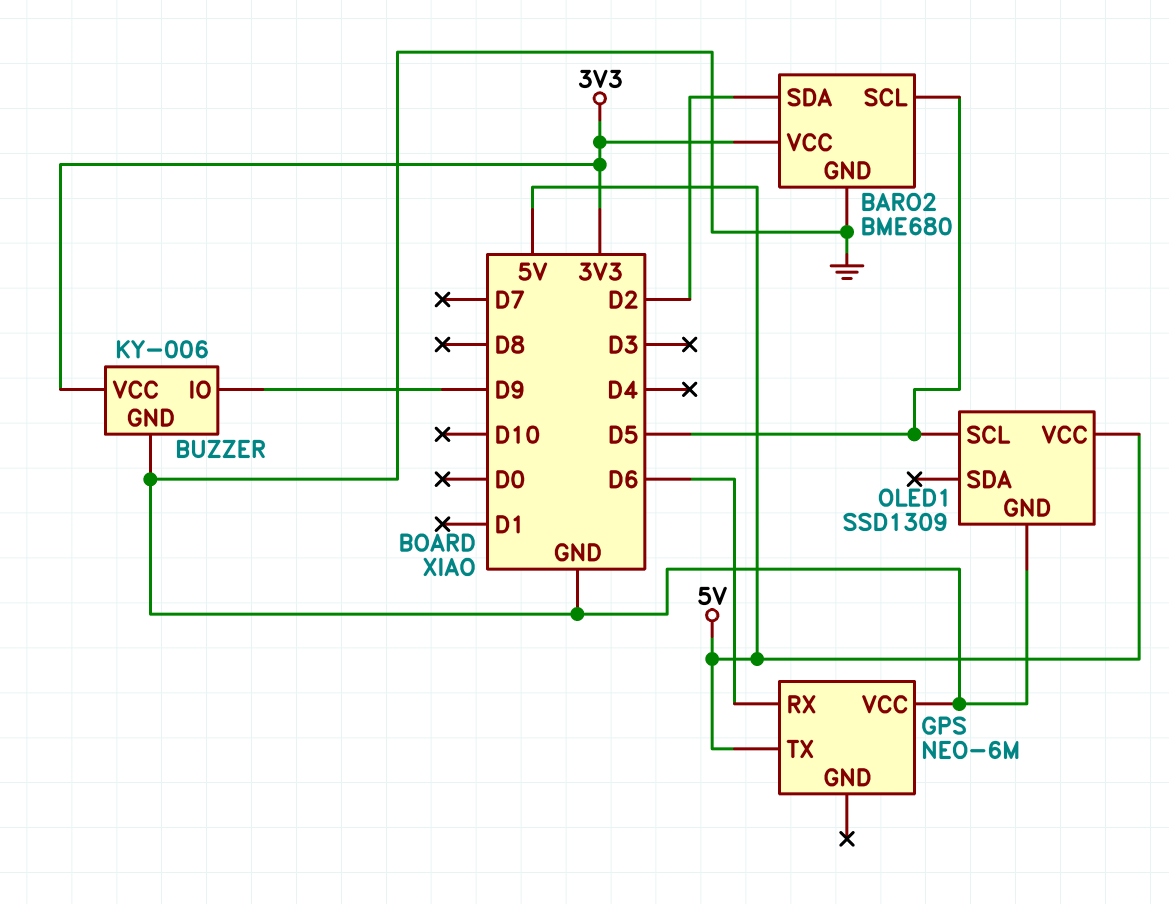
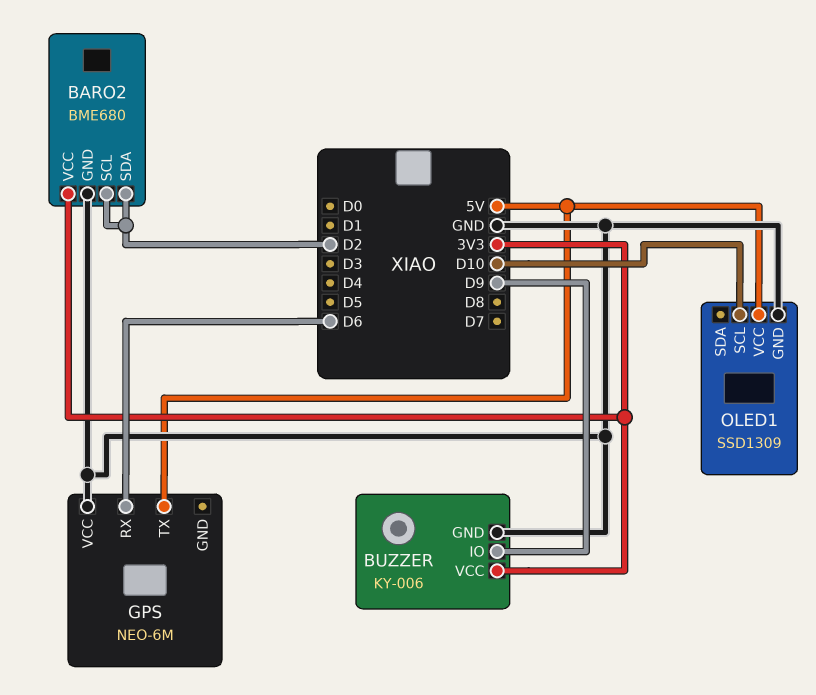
BARO2 pin SCL: D5 -> D2
OLED1 pin SCL: D5 -> D10

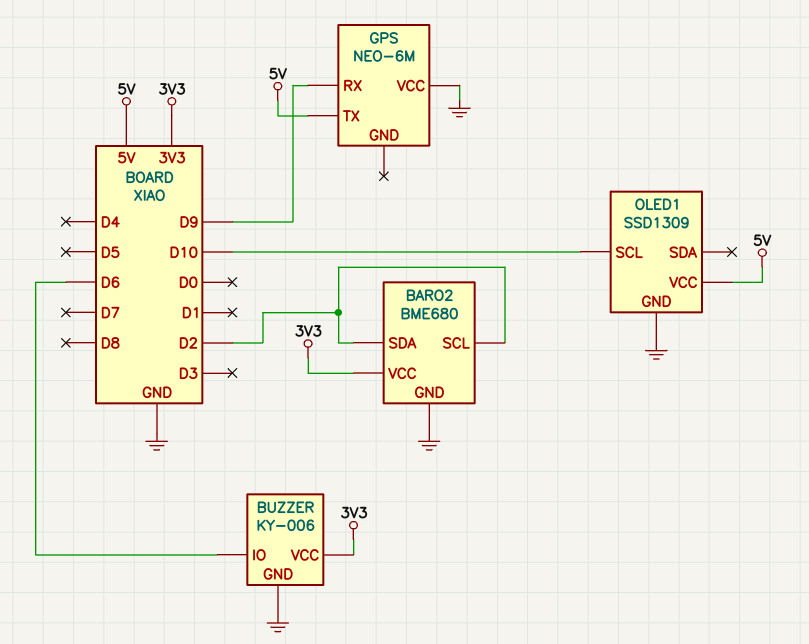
BUZZER pin IO: D9 -> D6
GPS pin RX: D6 -> D9

